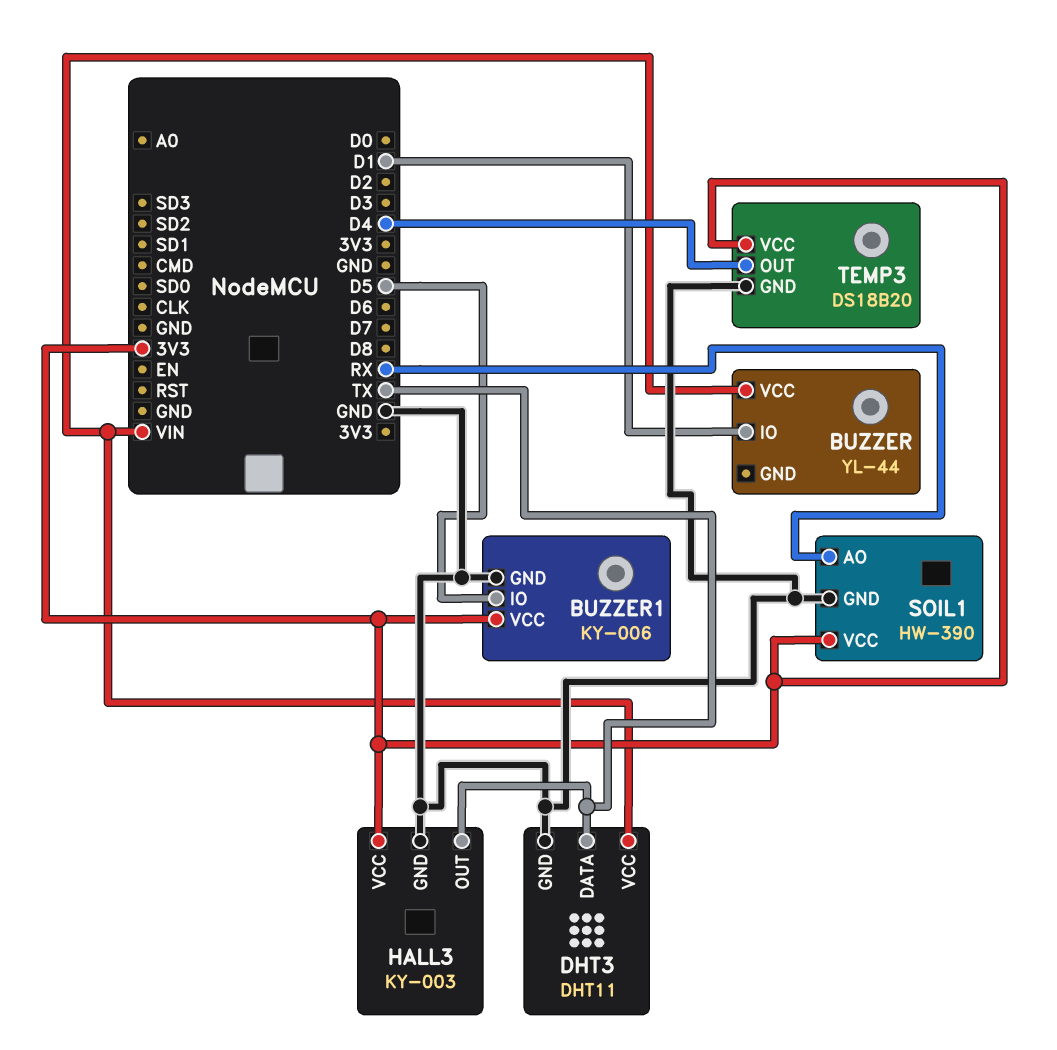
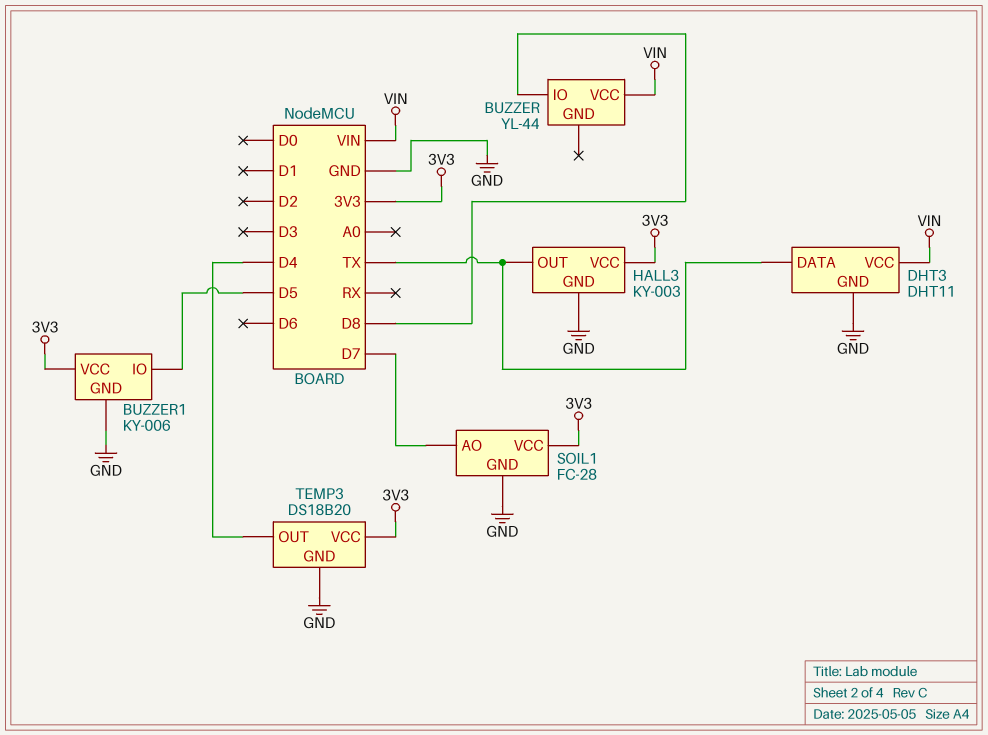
BUZZER pin IO: D1 -> D8
SOIL1: HW-390 -> FC-28
SOIL1 pin AO: RX -> D7

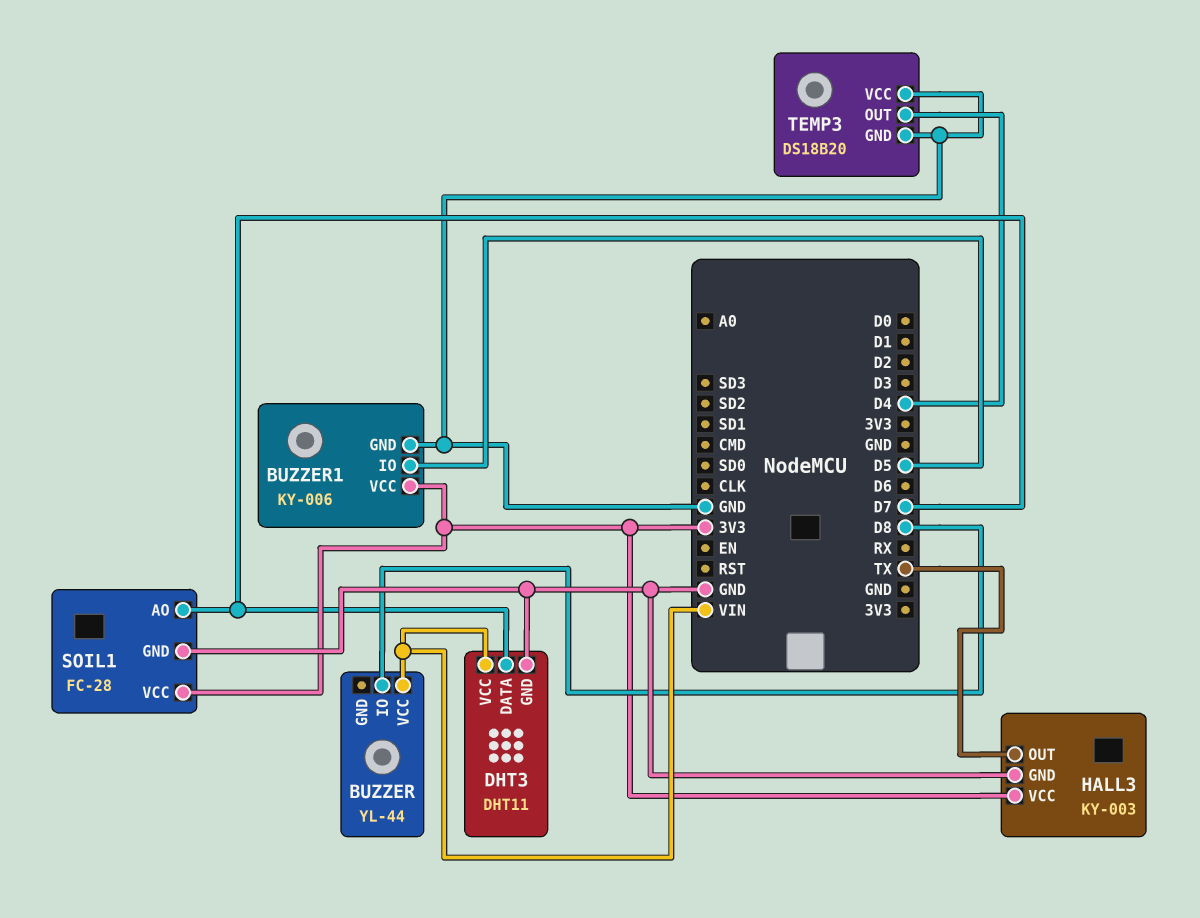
DHT3 pin DATA: TX -> D7
TEMP3 pin VCC: 3V3 -> GND

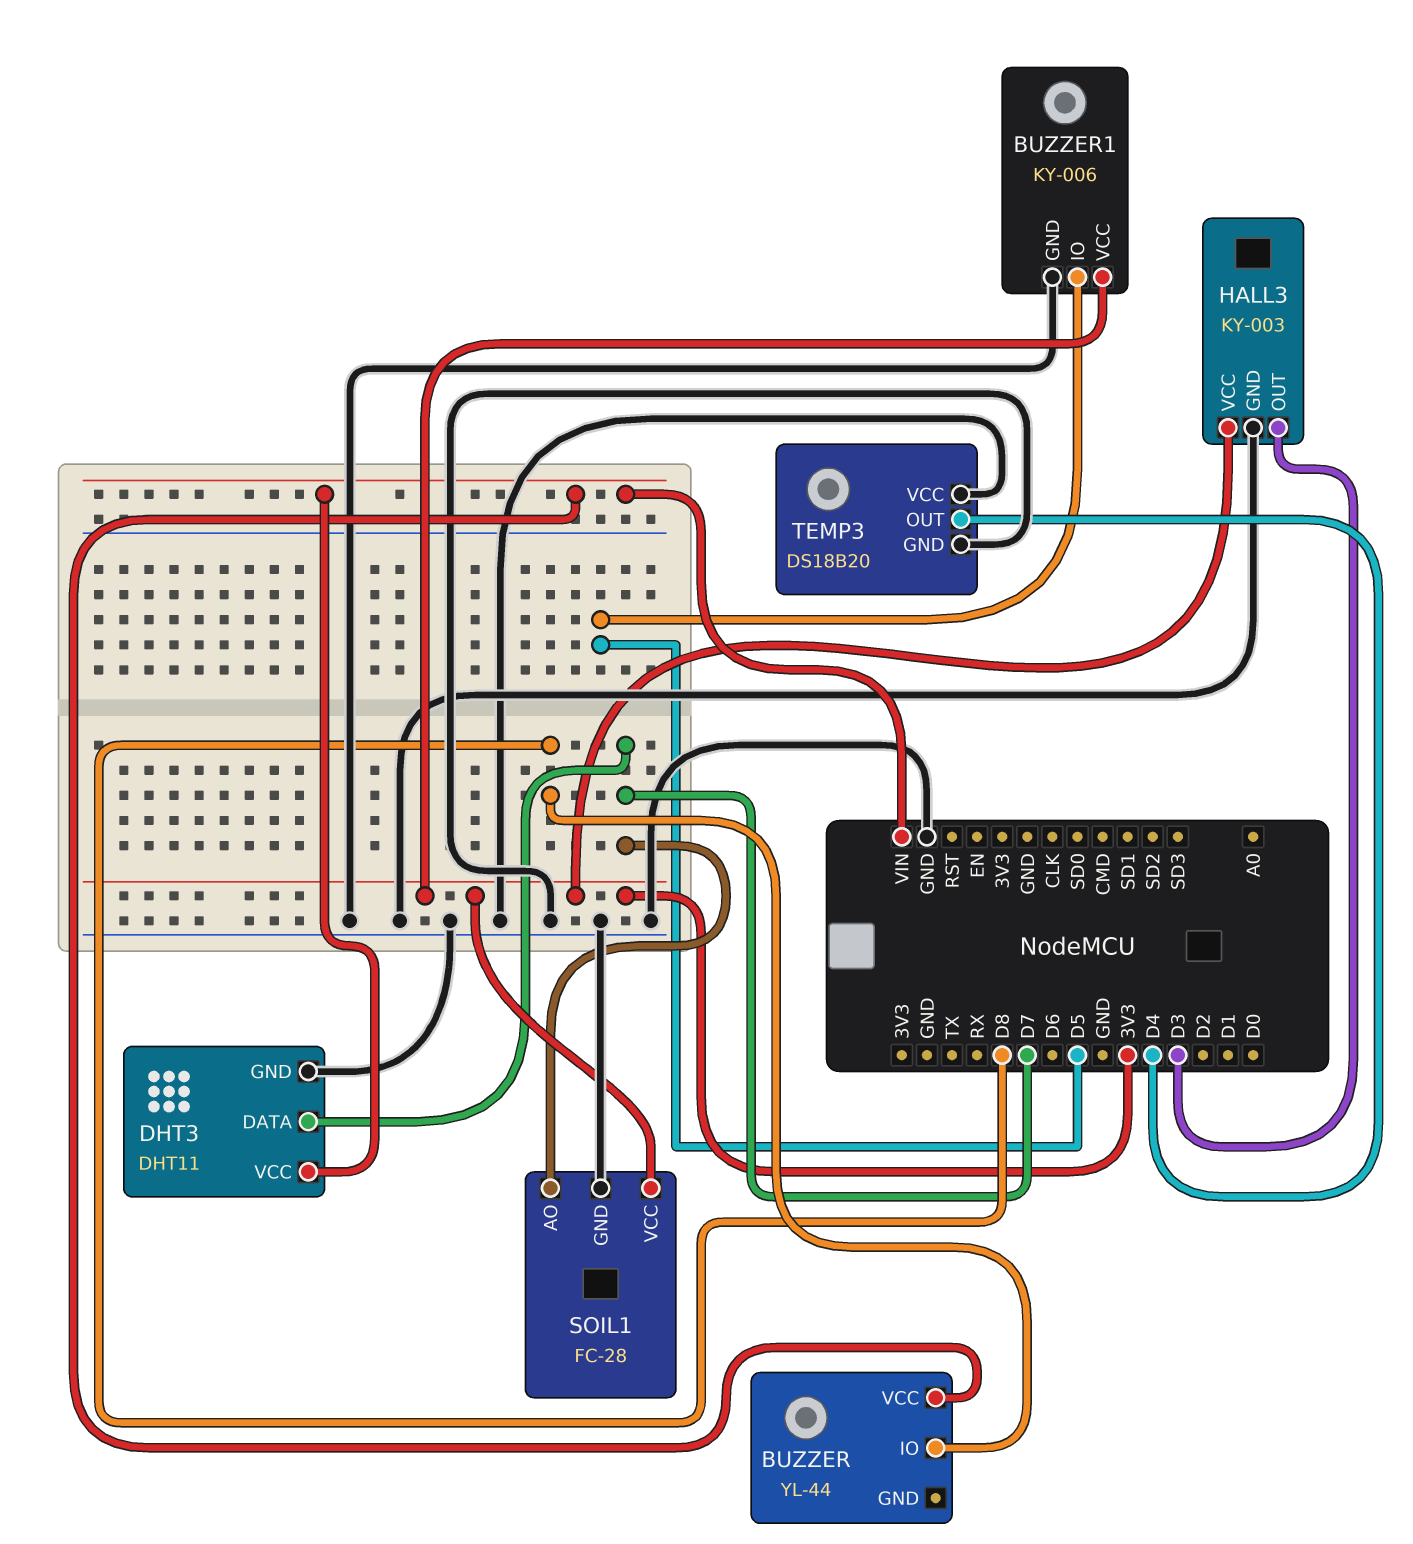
HALL3 pin OUT: TX -> D3

